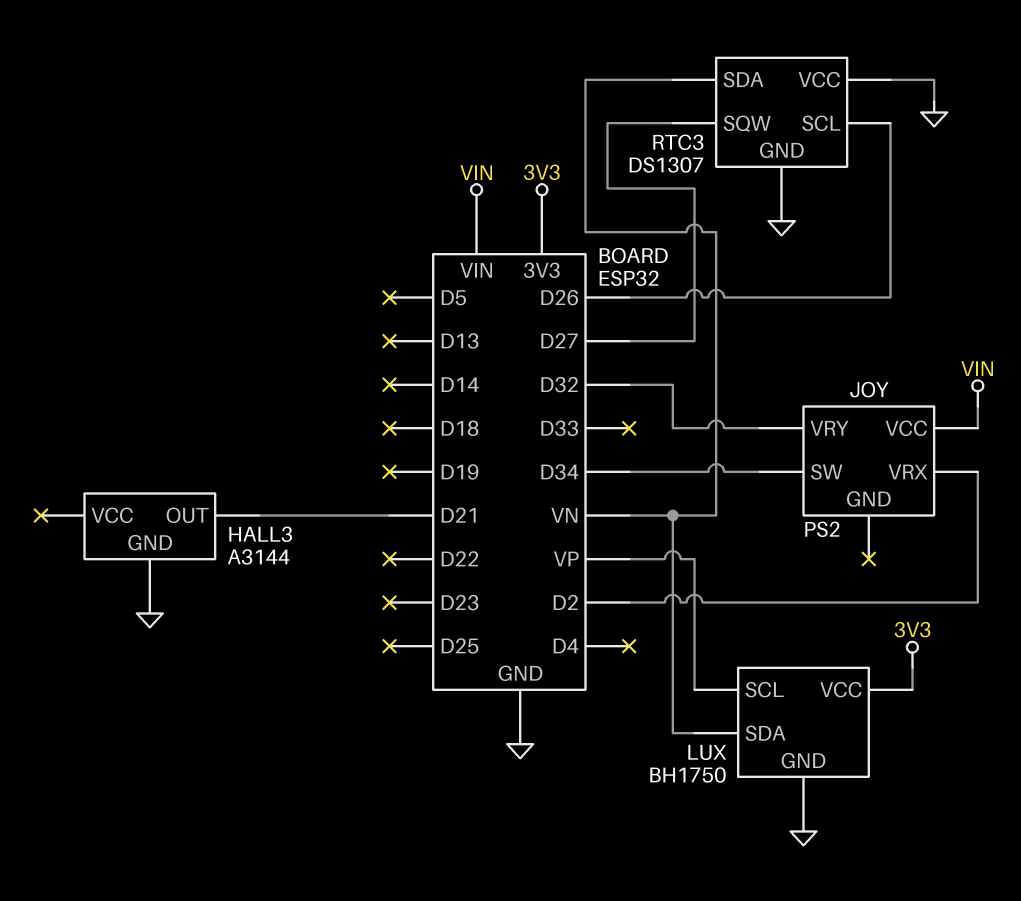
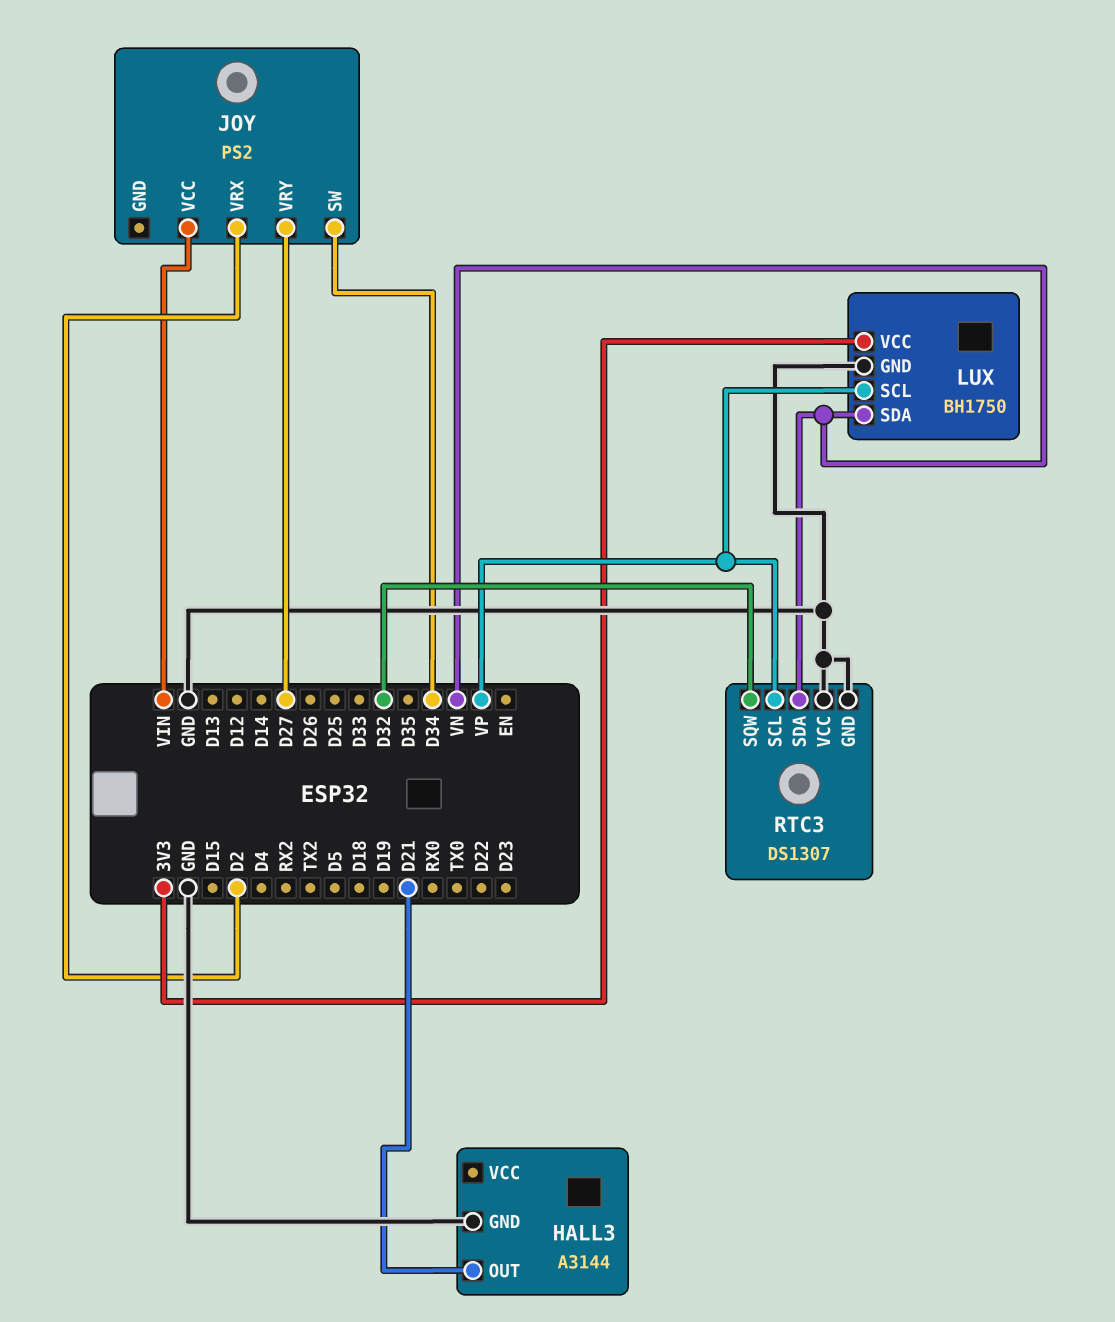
JOY pin VRY: D32 -> D27
RTC3 pin SCL: D26 -> VP
RTC3 pin SQW: D27 -> D32

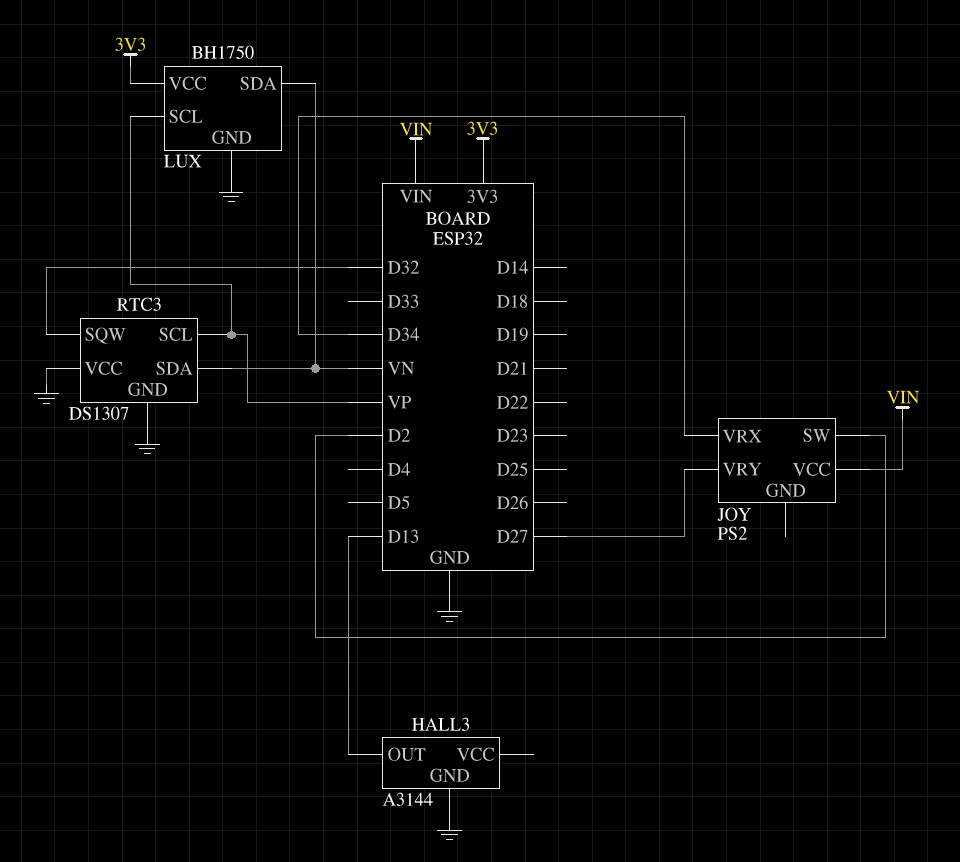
HALL3 pin OUT: D21 -> D13
JOY pin SW: D34 -> D2
JOY pin VRX: D2 -> D34

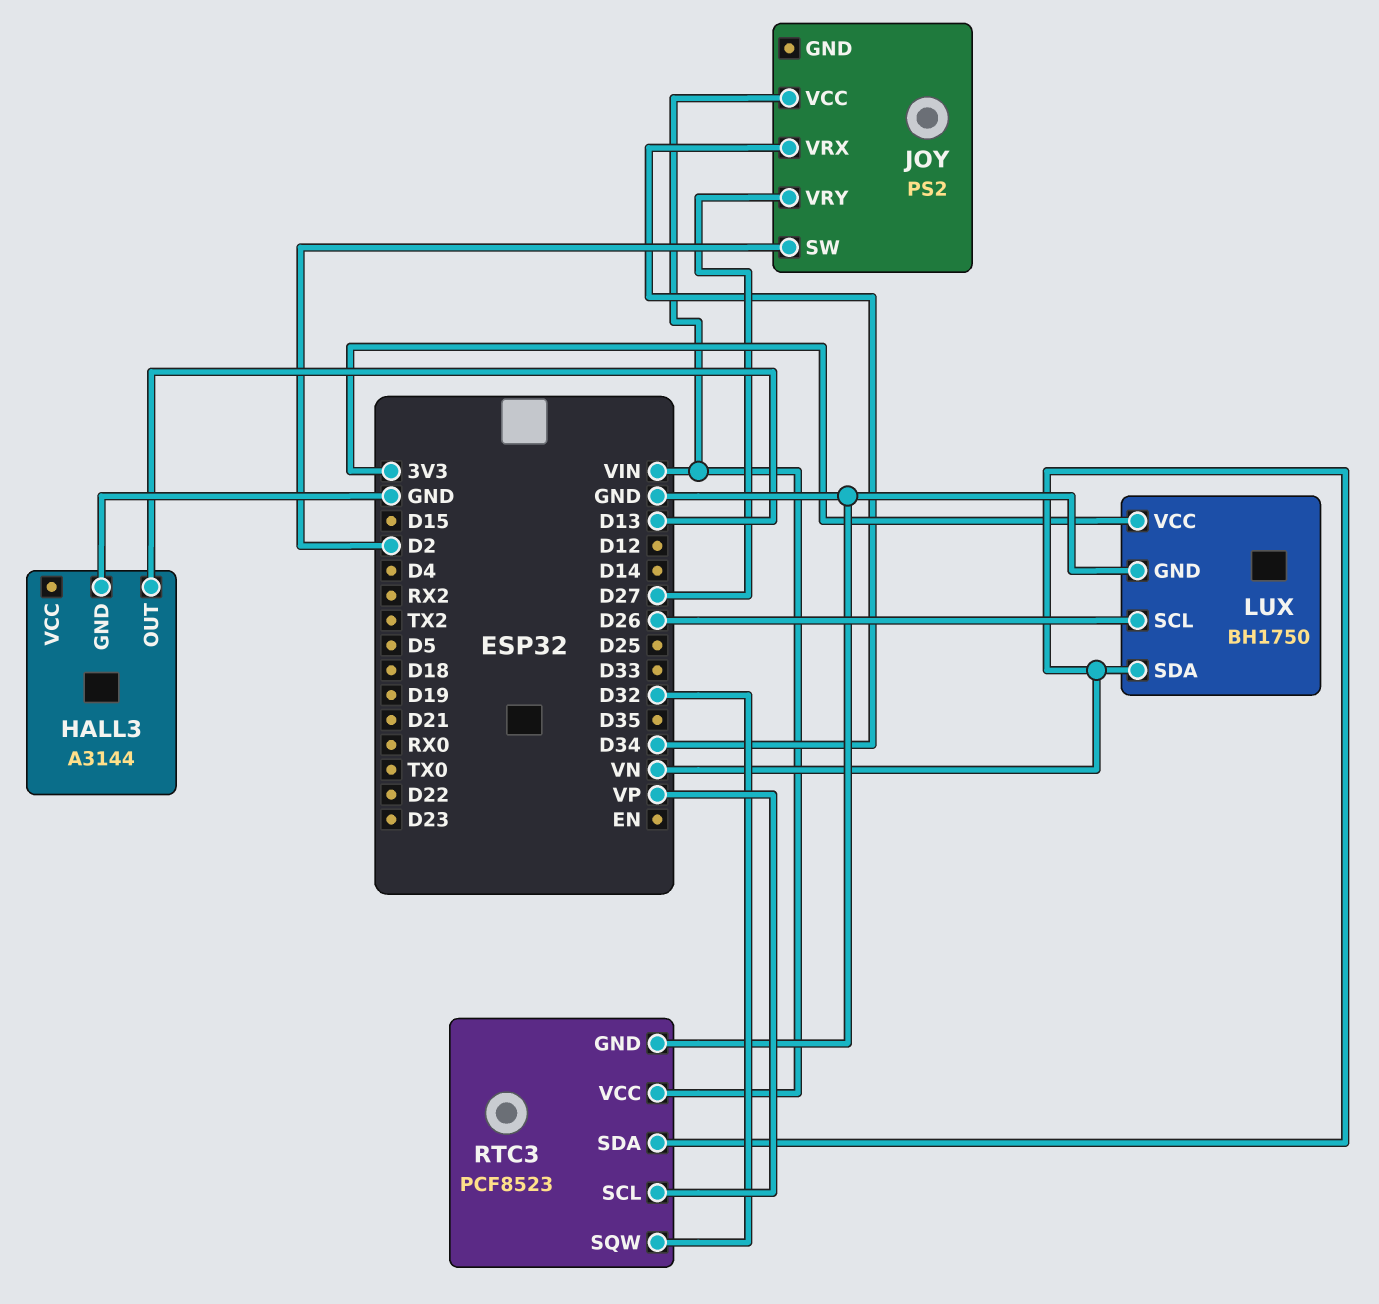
LUX pin SCL: VP -> D26
RTC3: DS1307 -> PCF8523
RTC3 pin VCC: GND -> VIN

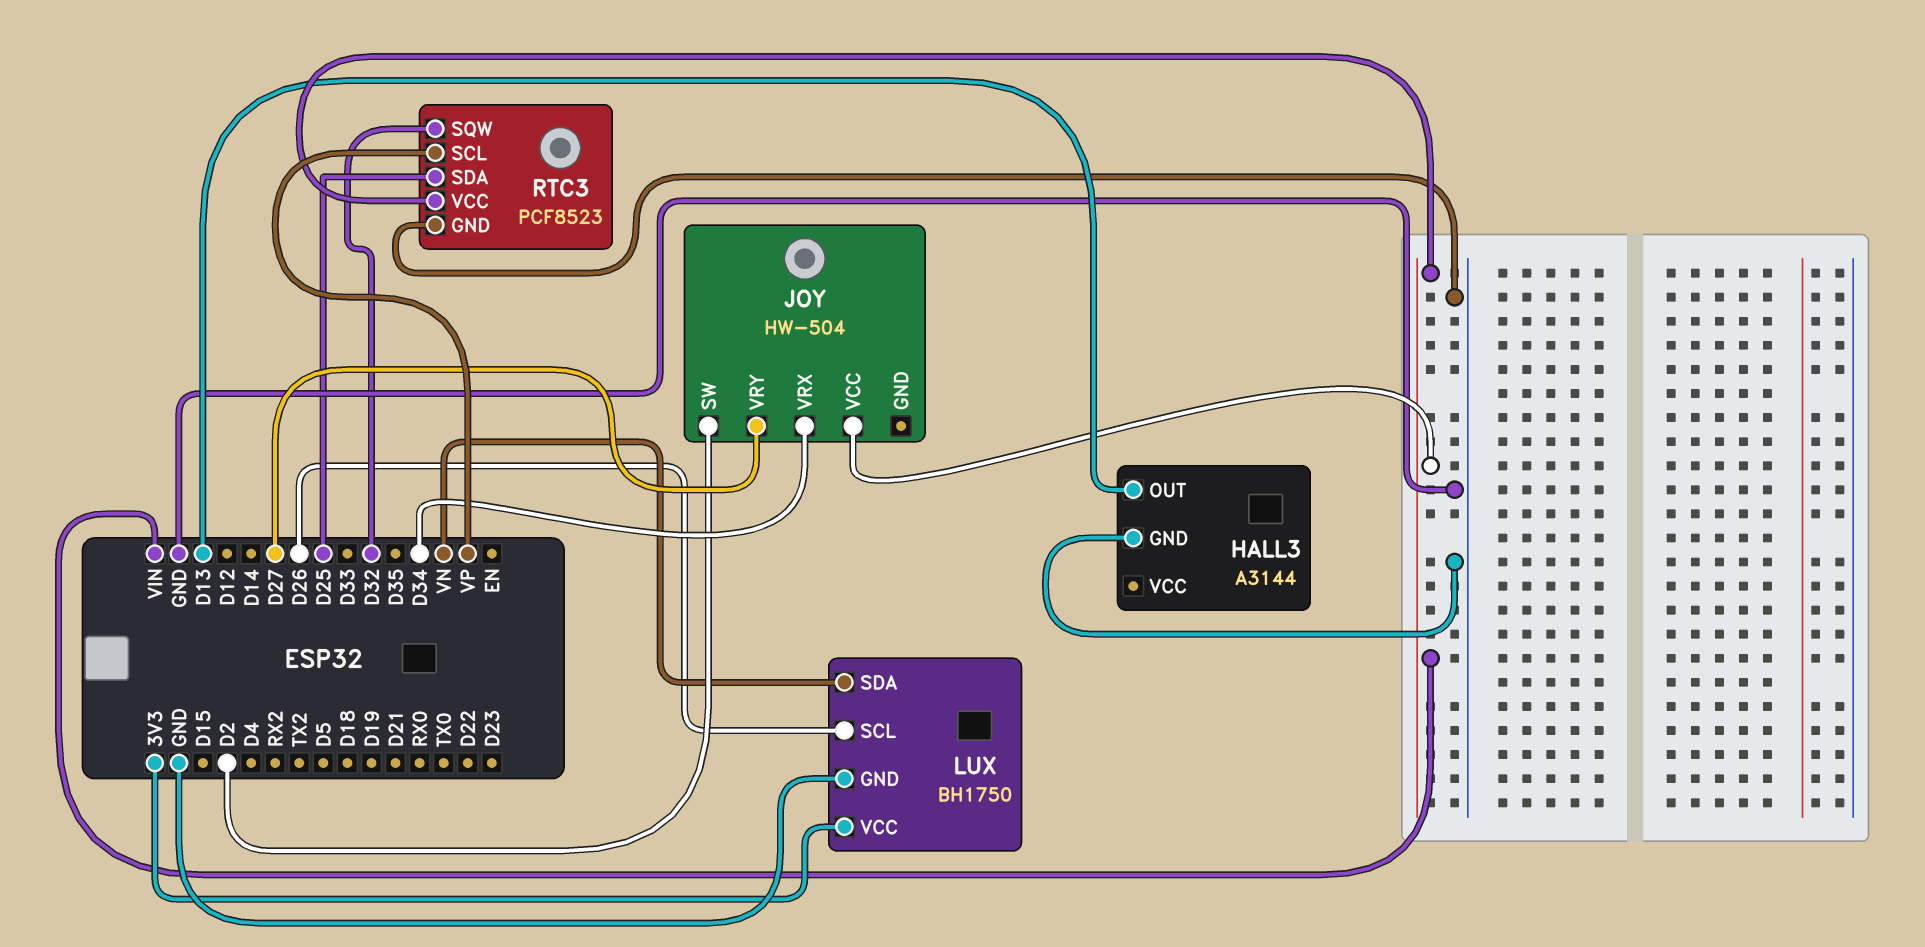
JOY: PS2 -> HW-504
RTC3 pin SDA: VN -> D25

